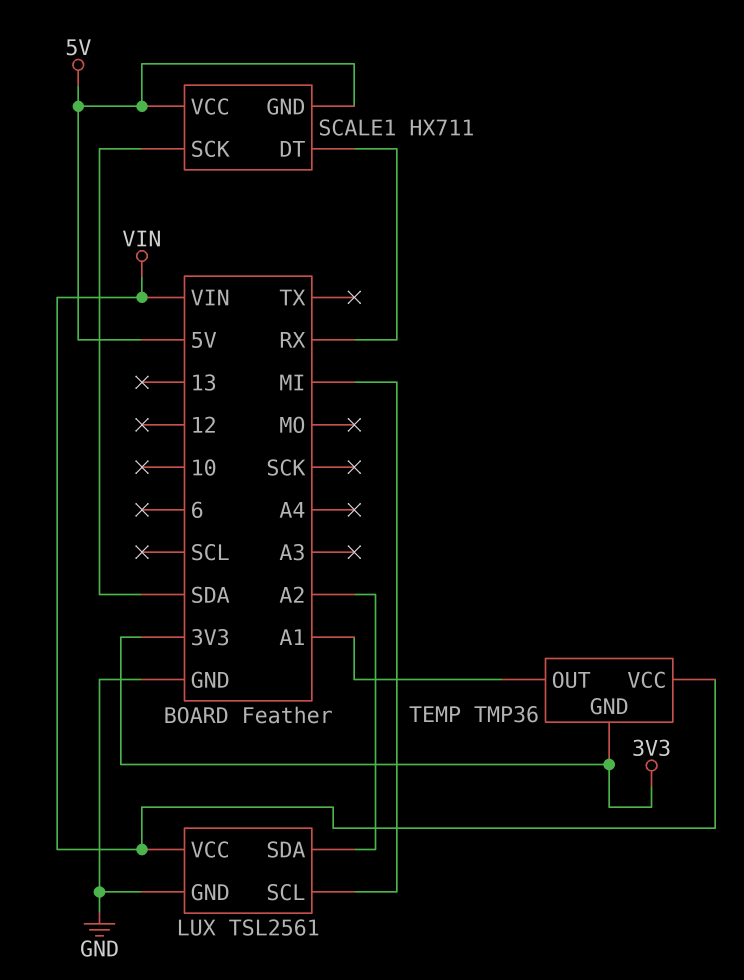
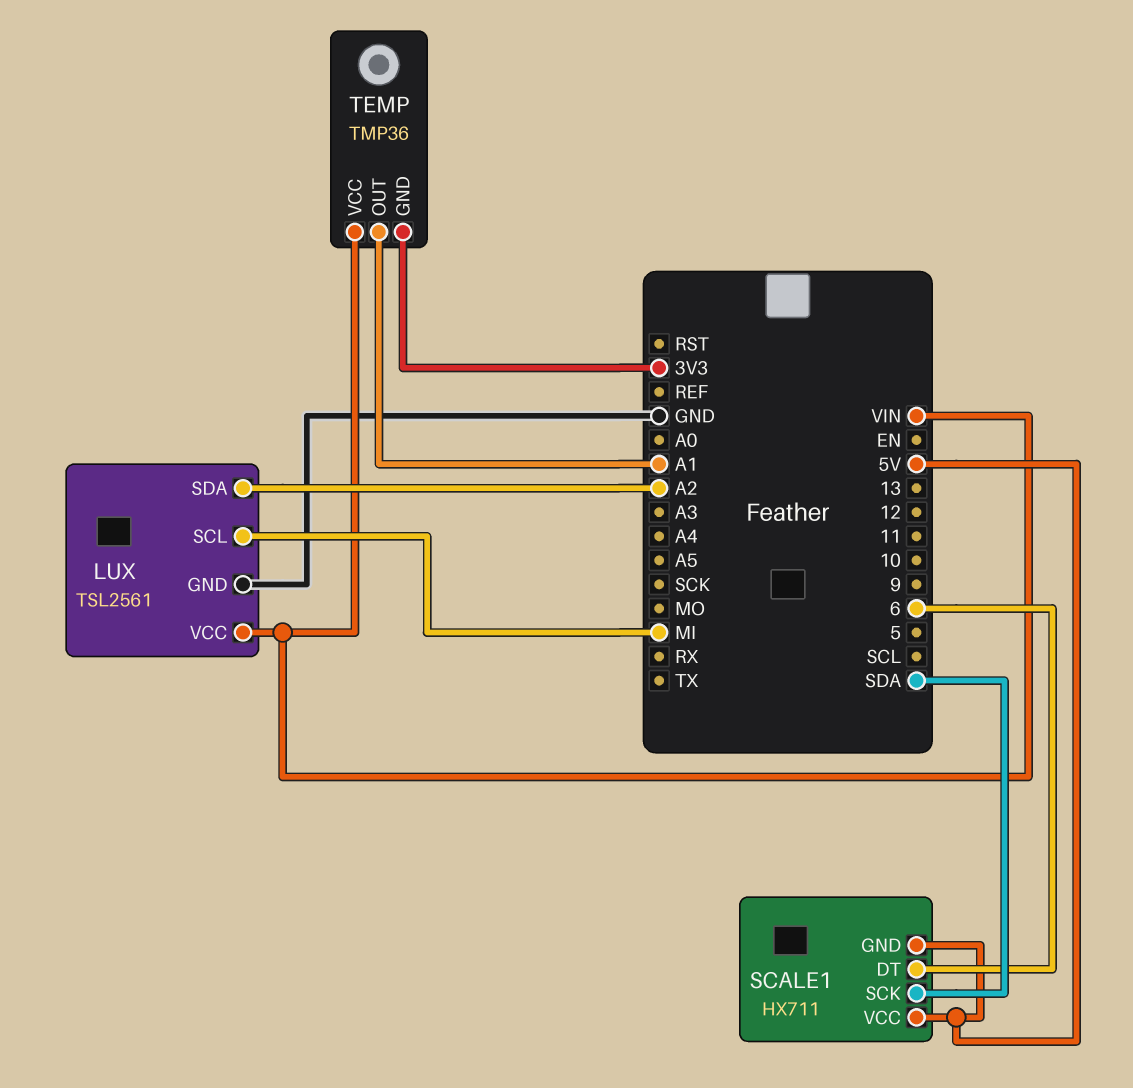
SCALE1 pin DT: RX -> 6

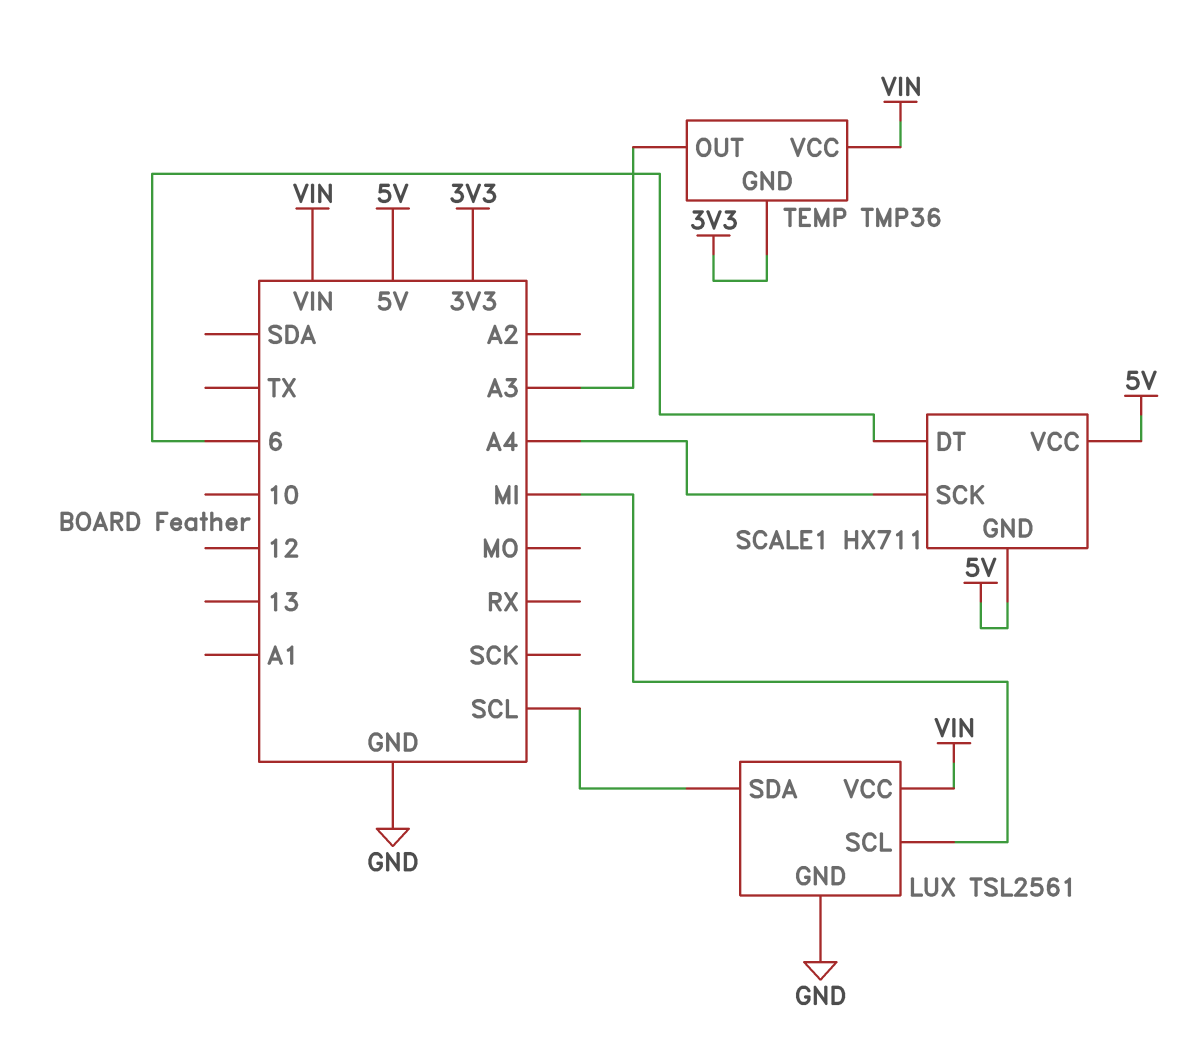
LUX pin SDA: A2 -> SCL
SCALE1 pin SCK: SDA -> A4
TEMP pin OUT: A1 -> A3

